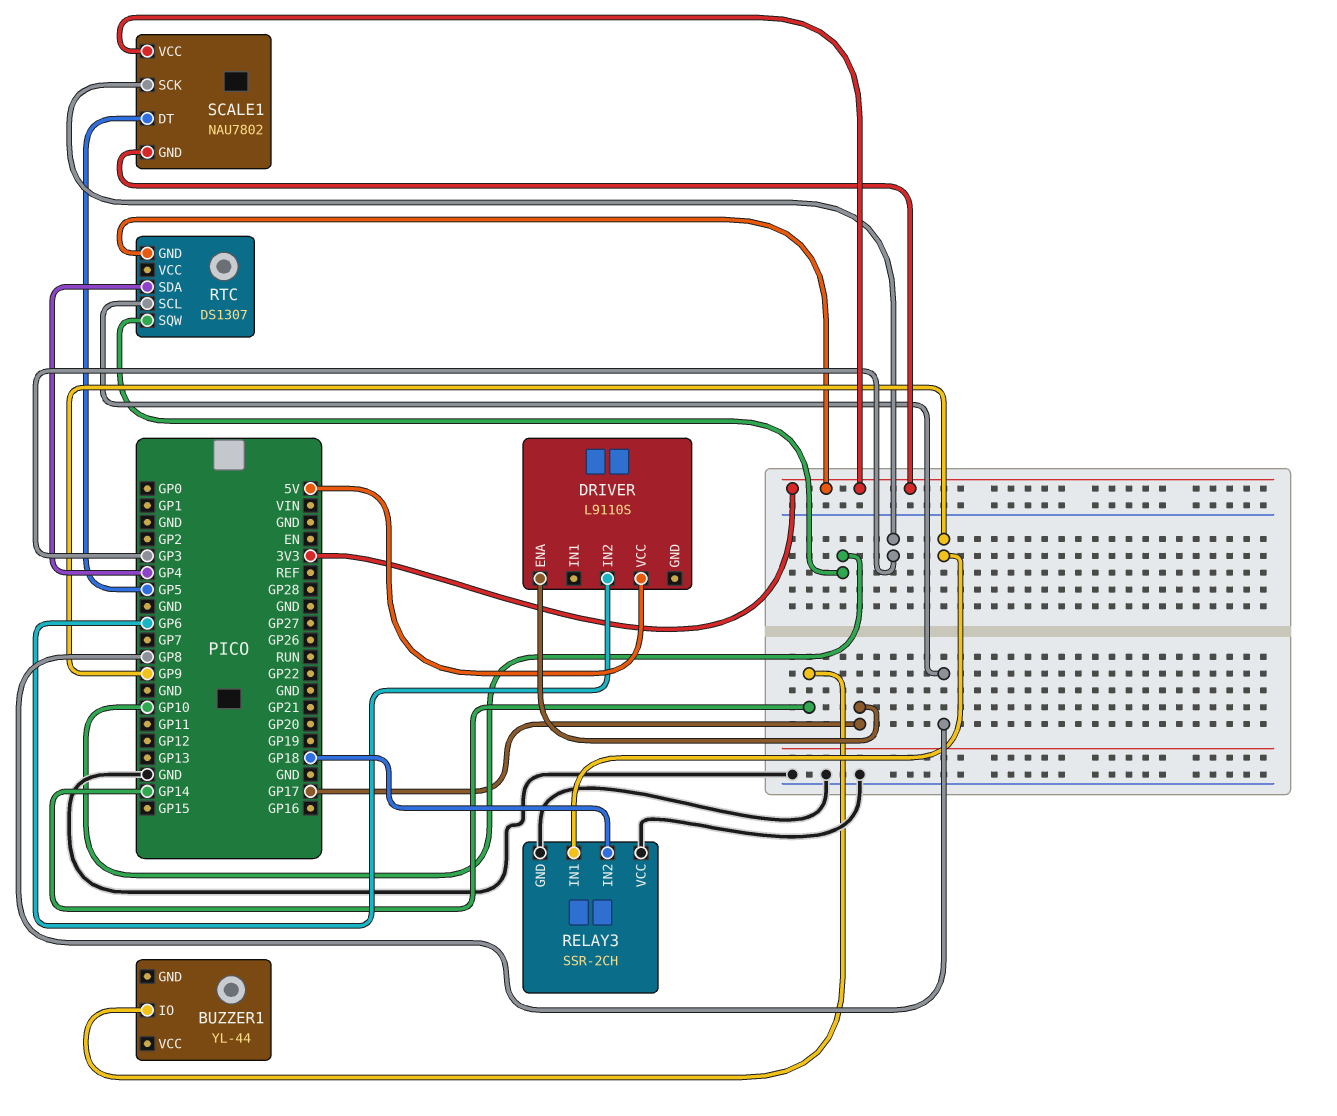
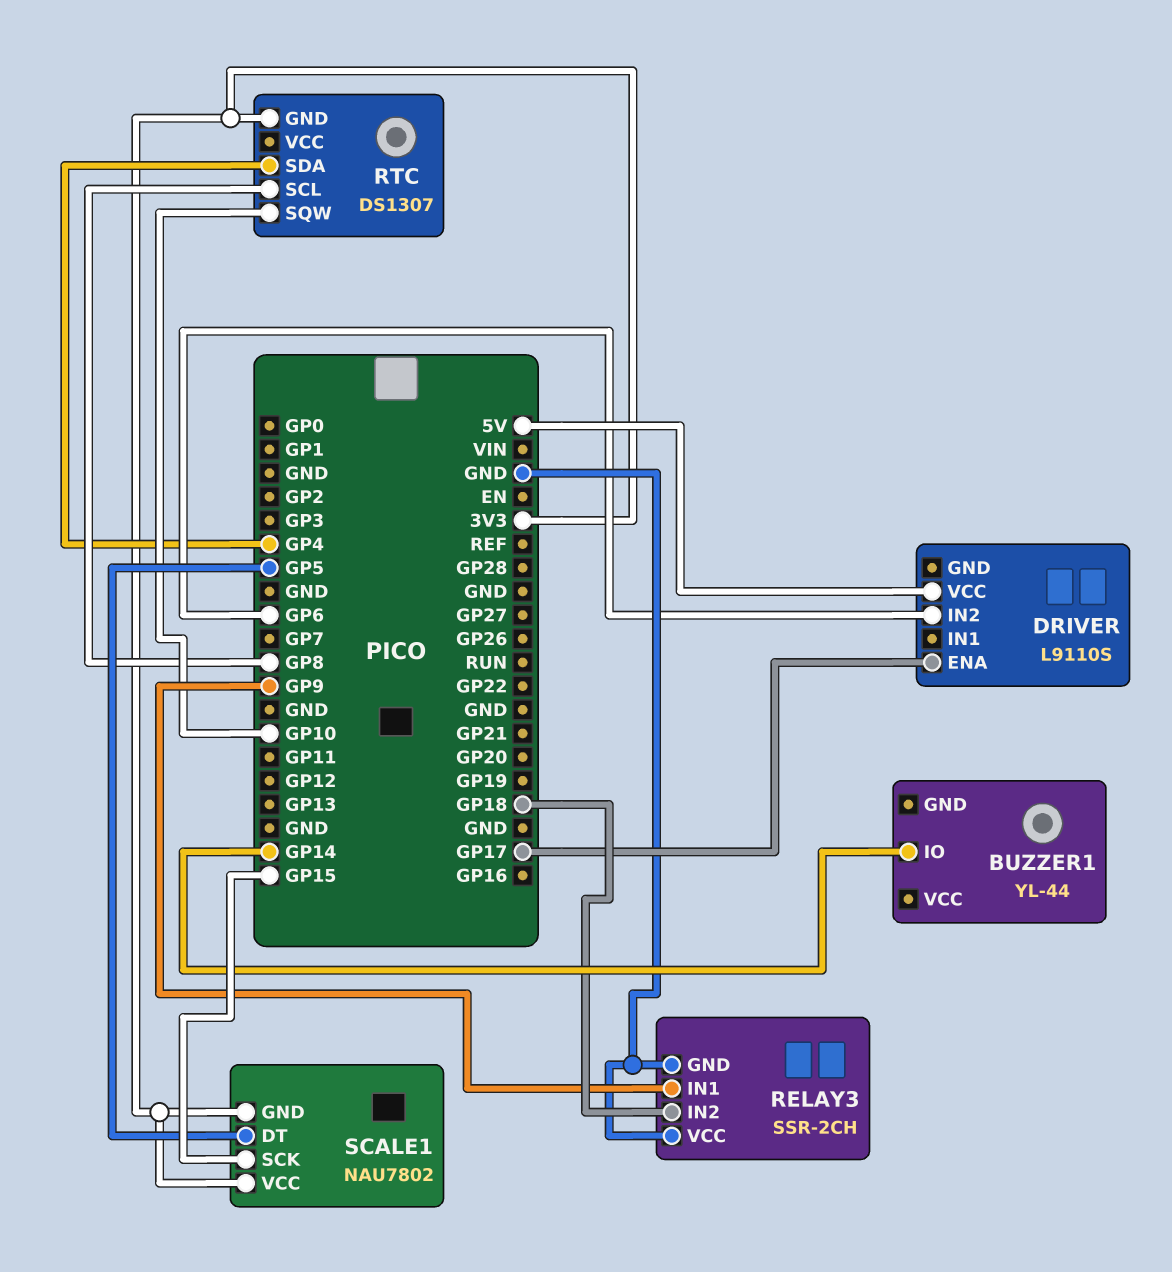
SCALE1 pin SCK: GP3 -> GP15

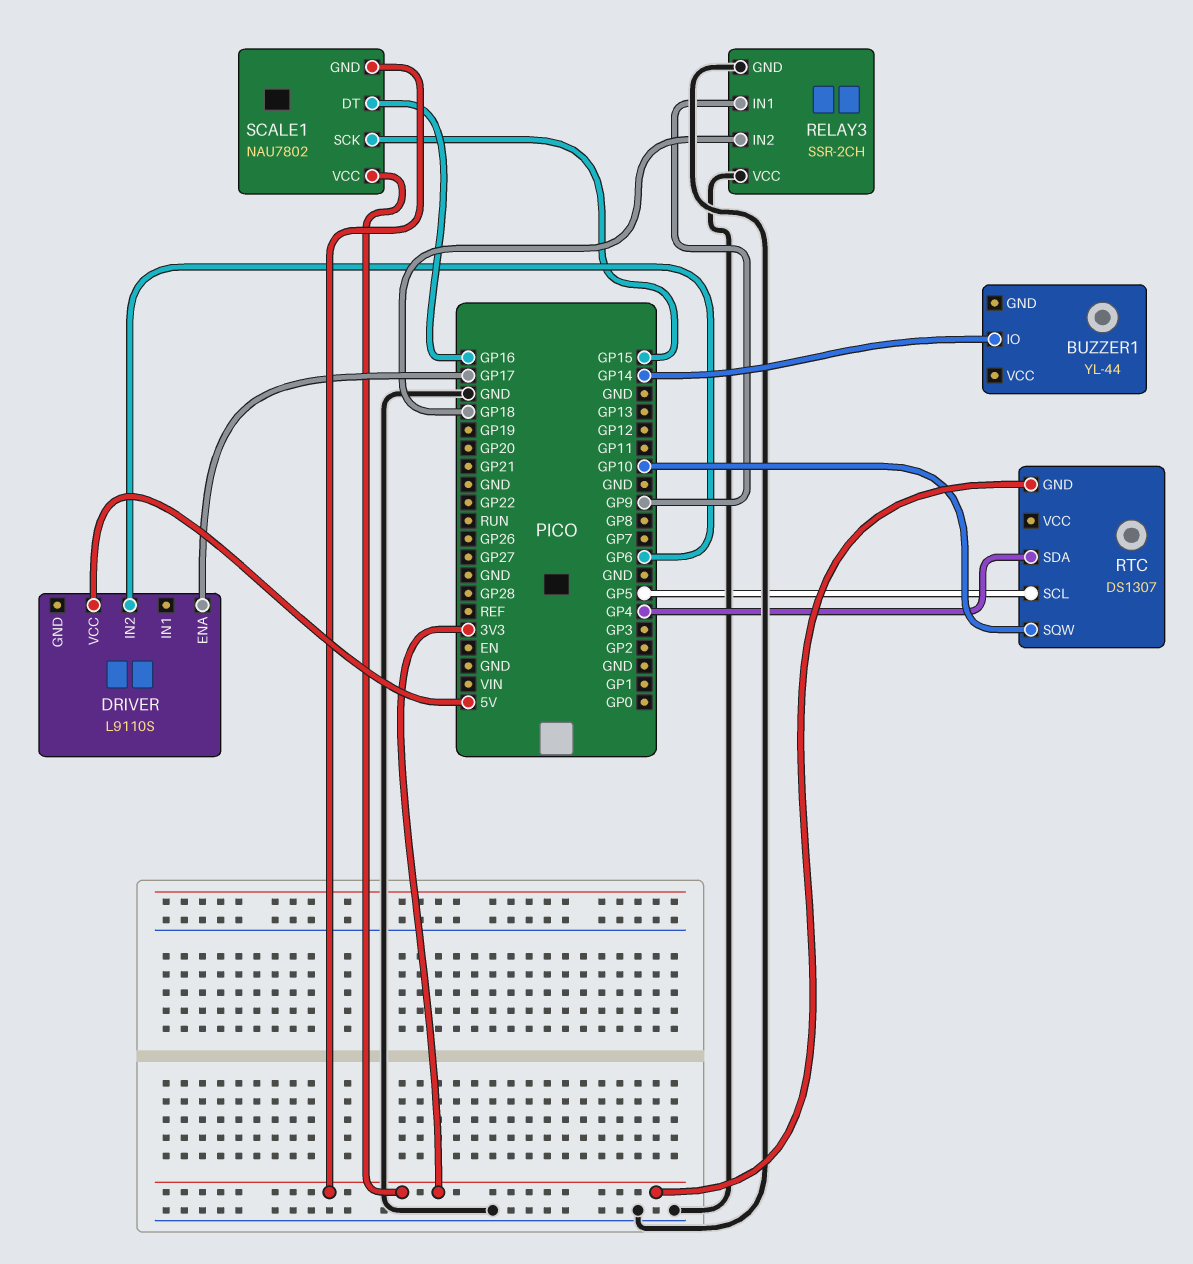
RTC pin SCL: GP8 -> GP5
SCALE1 pin DT: GP5 -> GP16

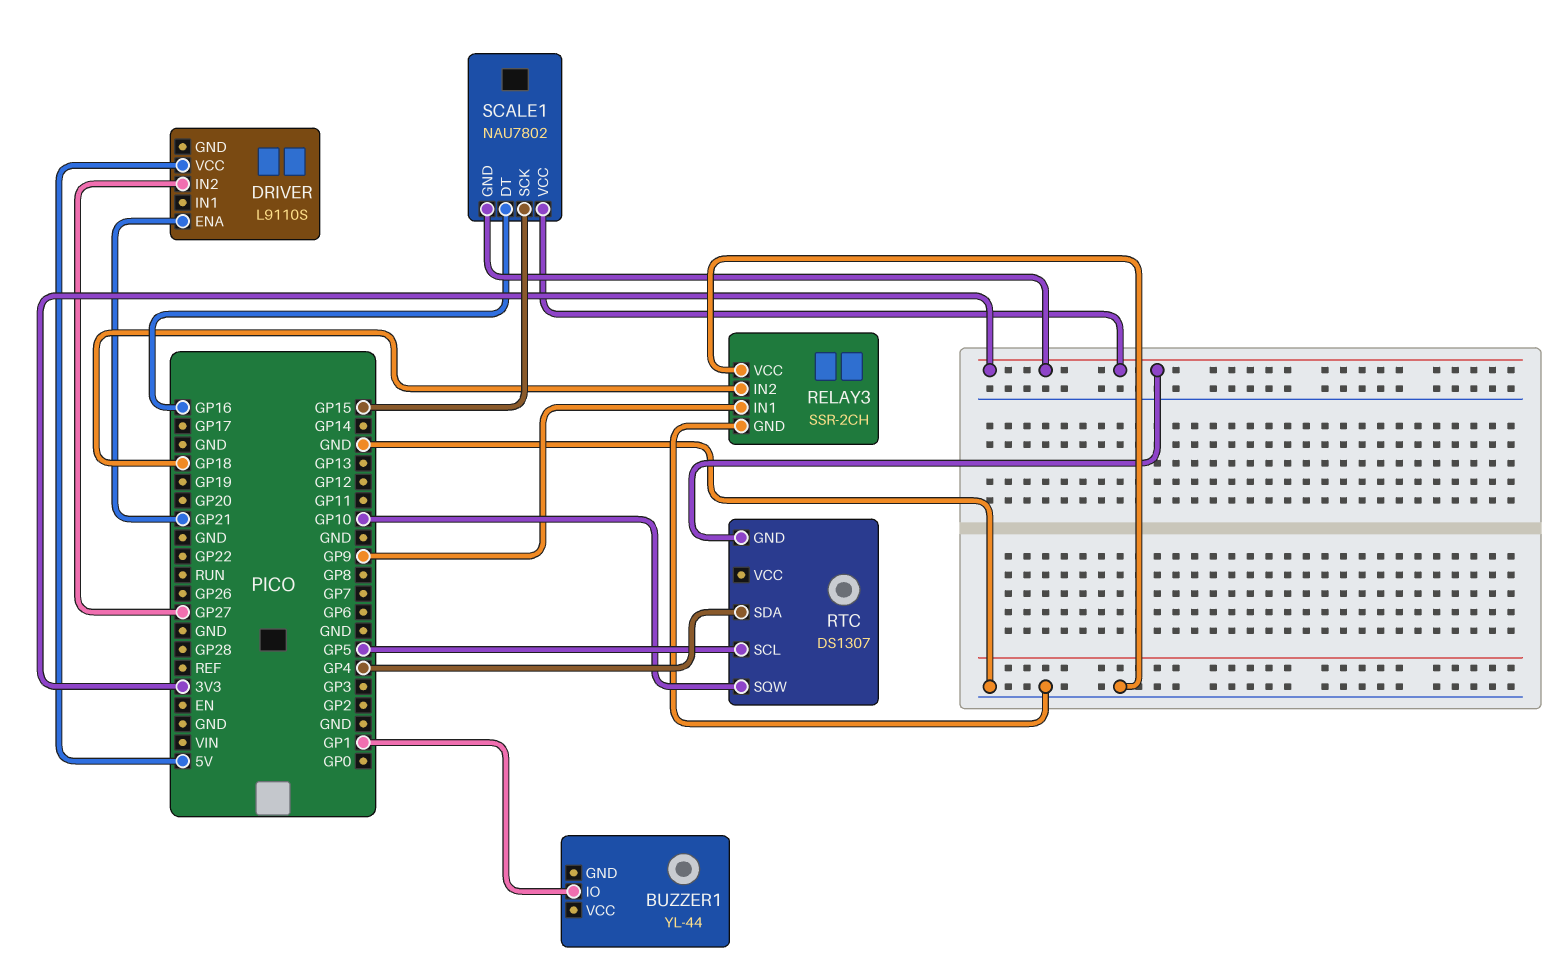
BUZZER1 pin IO: GP14 -> GP1
DRIVER pin ENA: GP17 -> GP21
DRIVER pin IN2: GP6 -> GP27

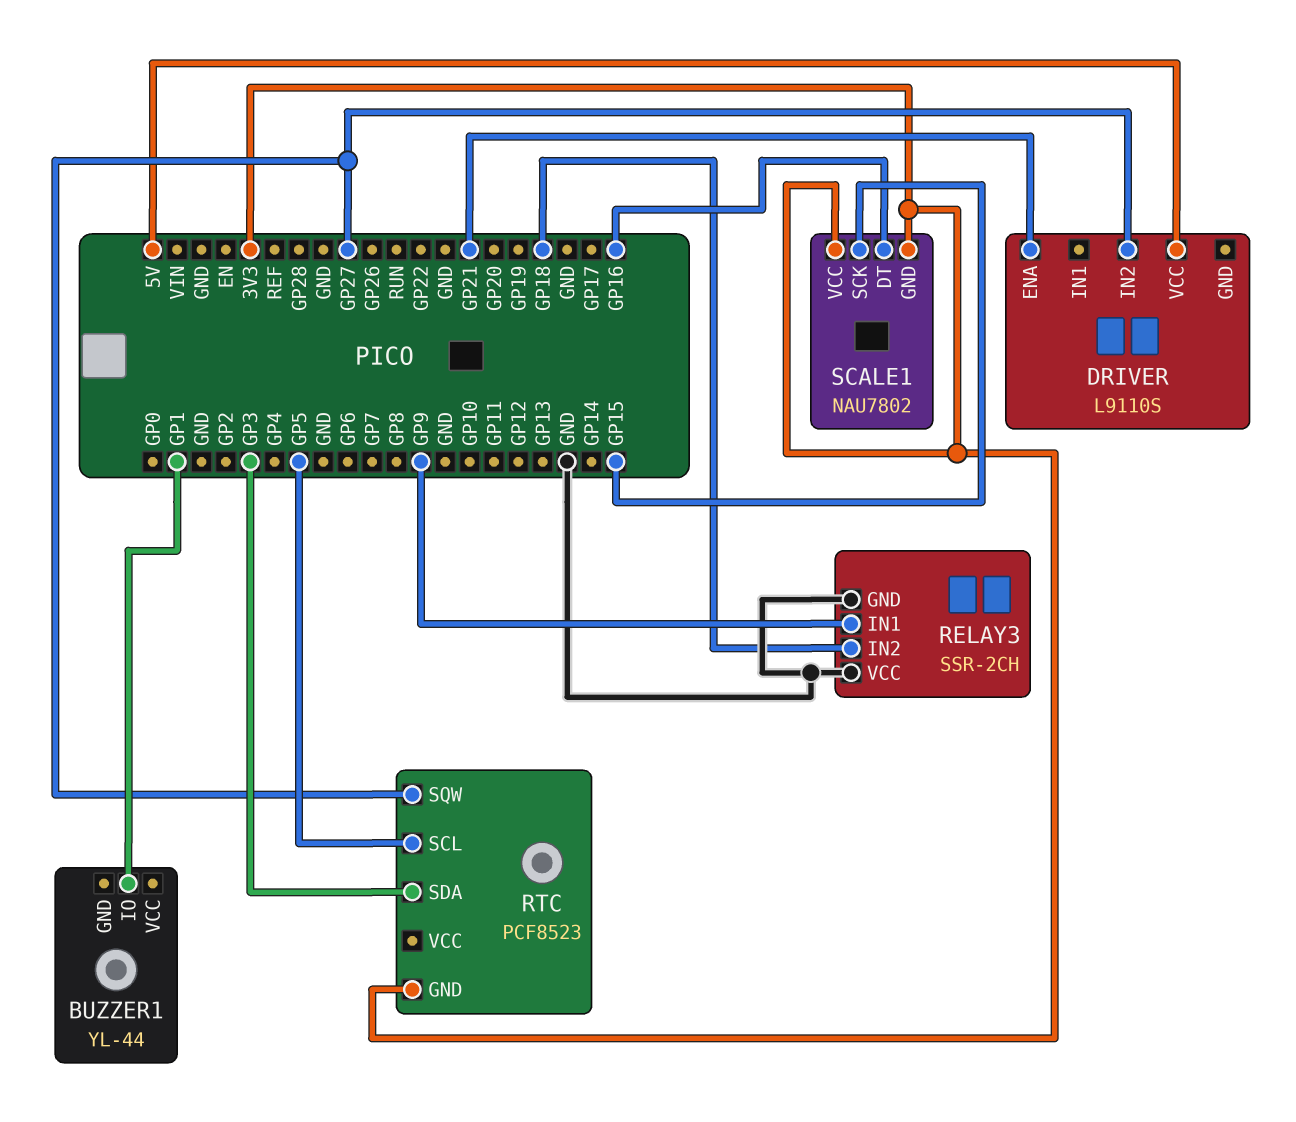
RTC: DS1307 -> PCF8523
RTC pin SDA: GP4 -> GP3
RTC pin SQW: GP10 -> GP27

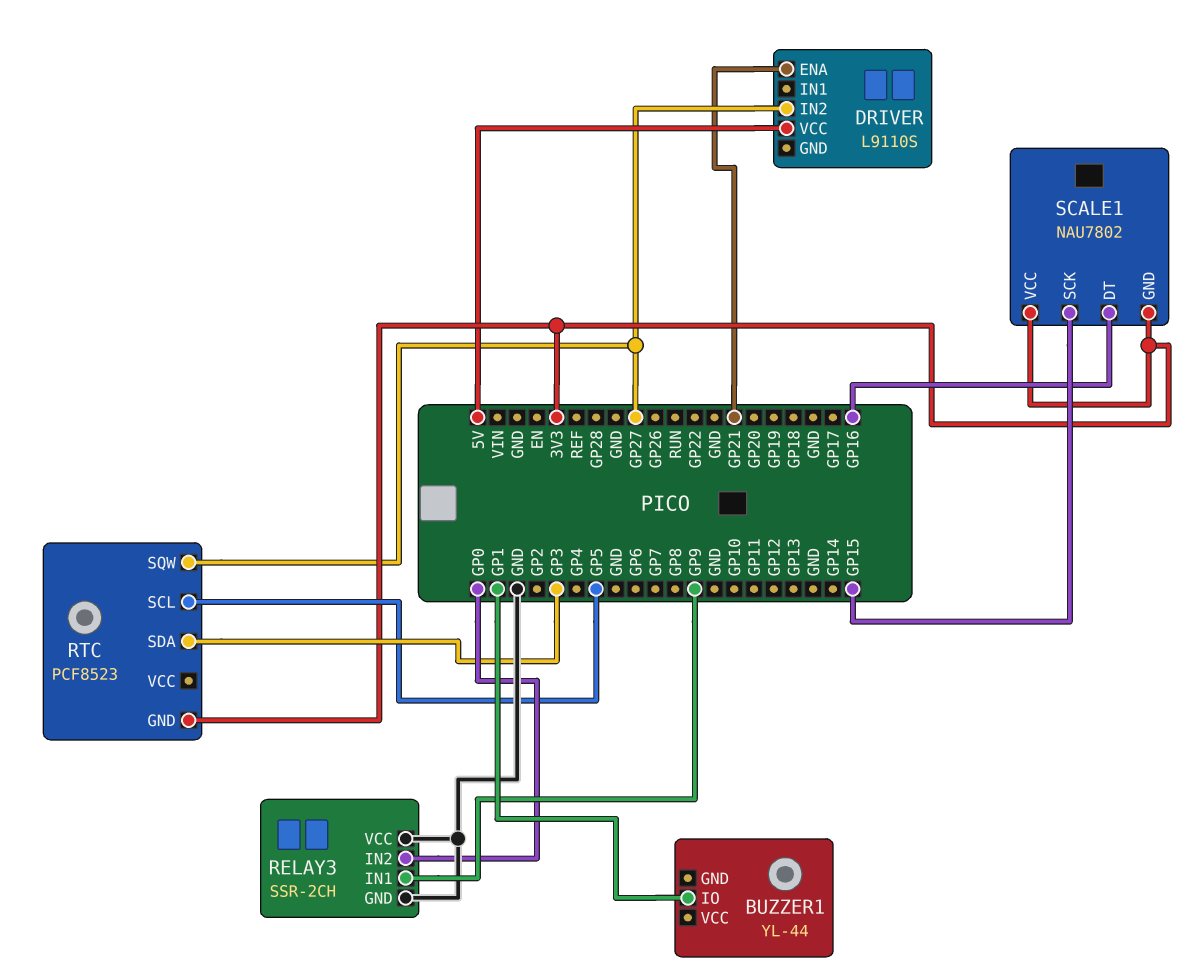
RELAY3 pin IN2: GP18 -> GP0

